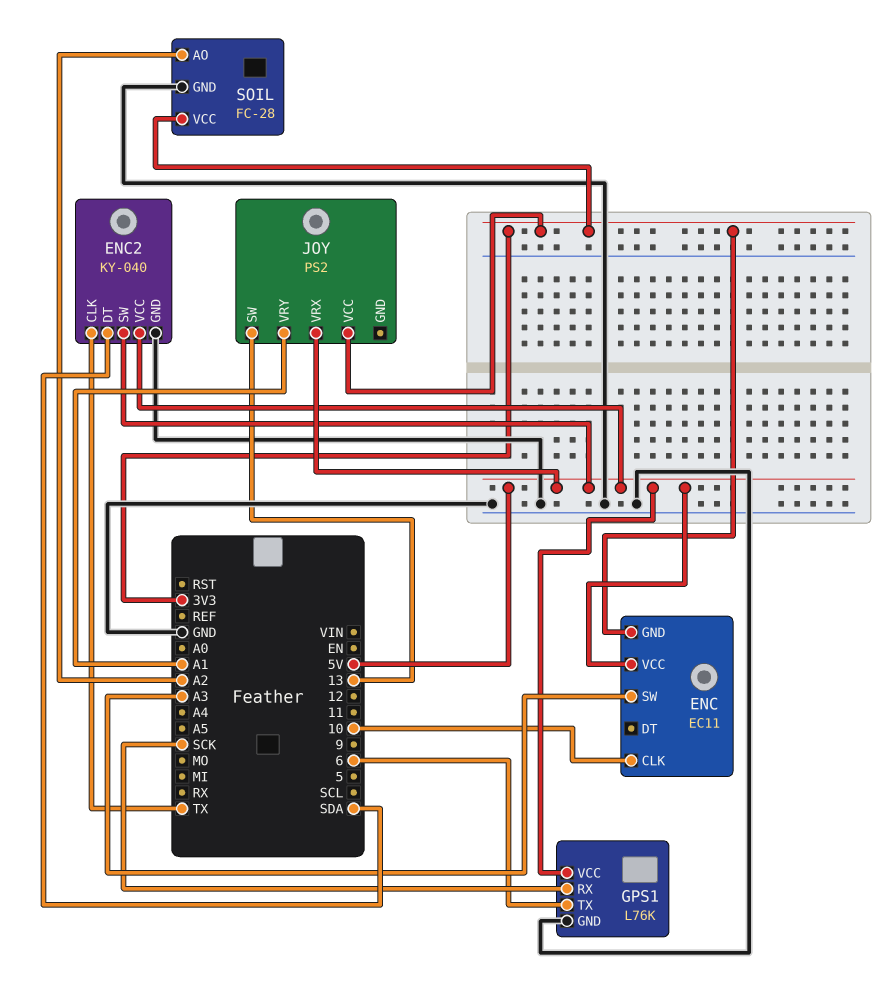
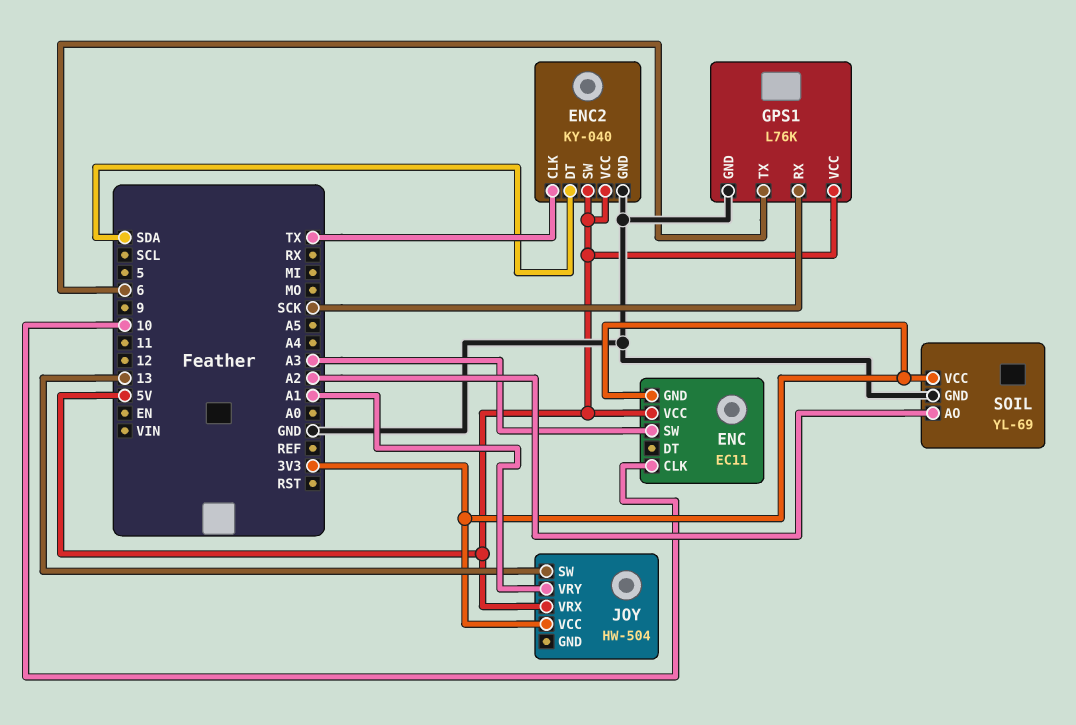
JOY: PS2 -> HW-504
SOIL: FC-28 -> YL-69

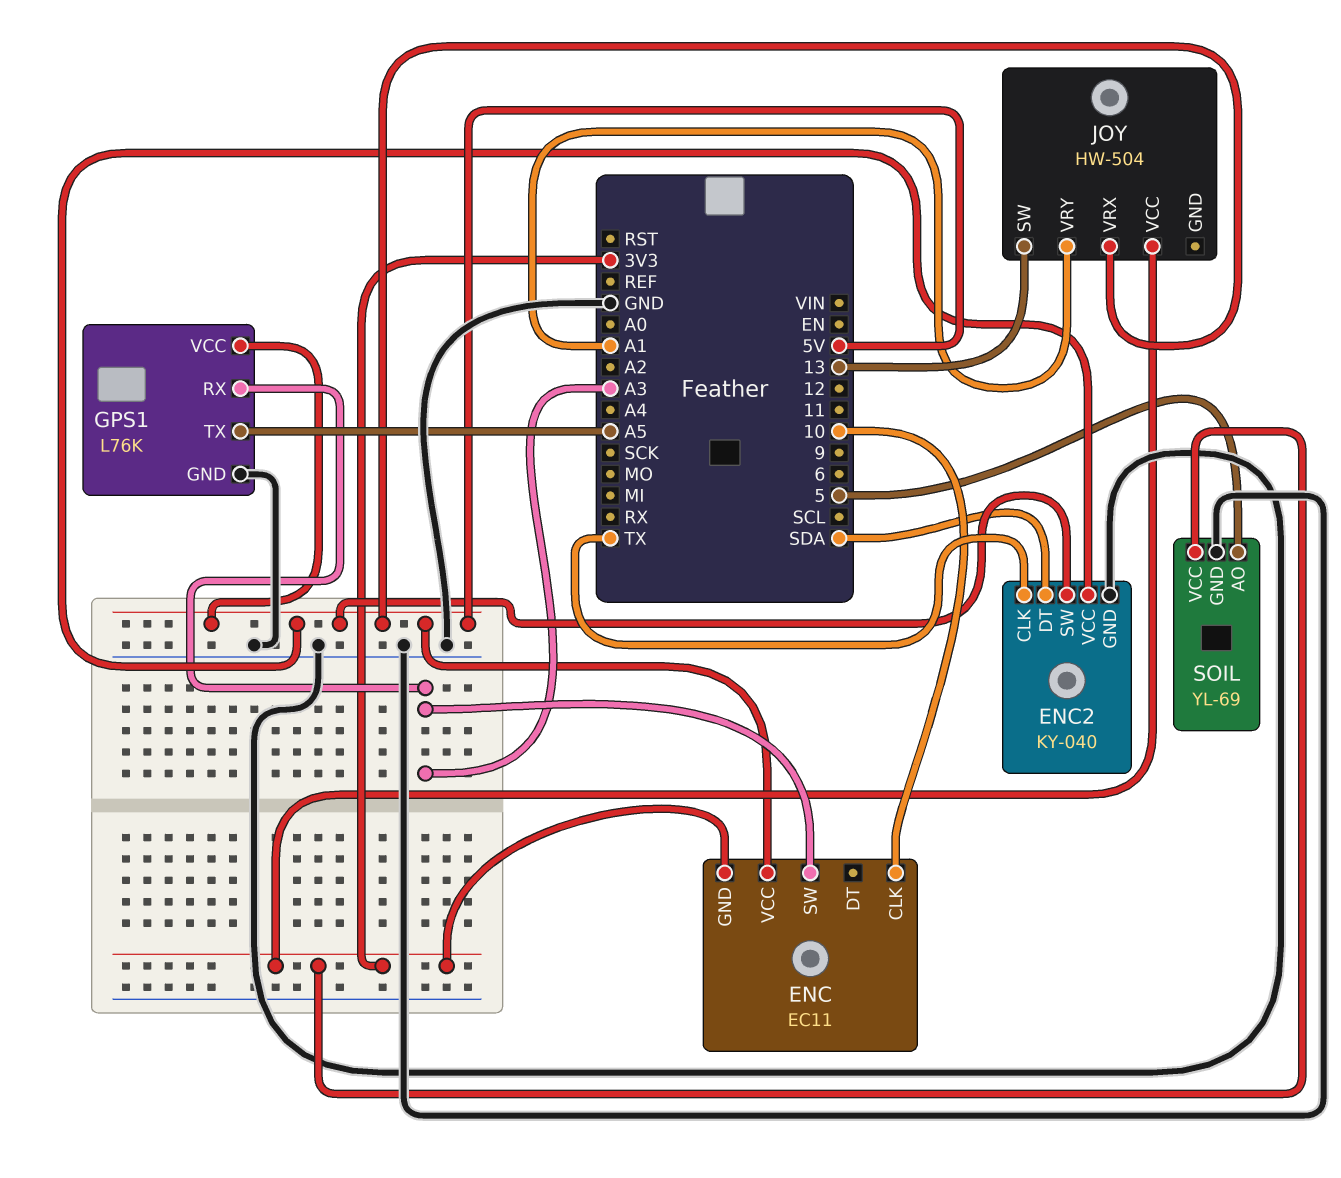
GPS1 pin RX: SCK -> A3
GPS1 pin TX: 6 -> A5
SOIL pin AO: A2 -> 5

